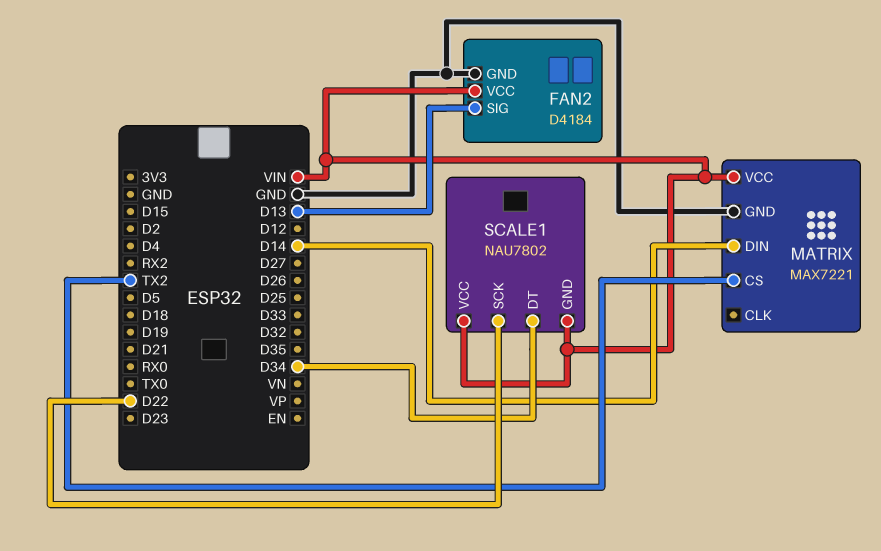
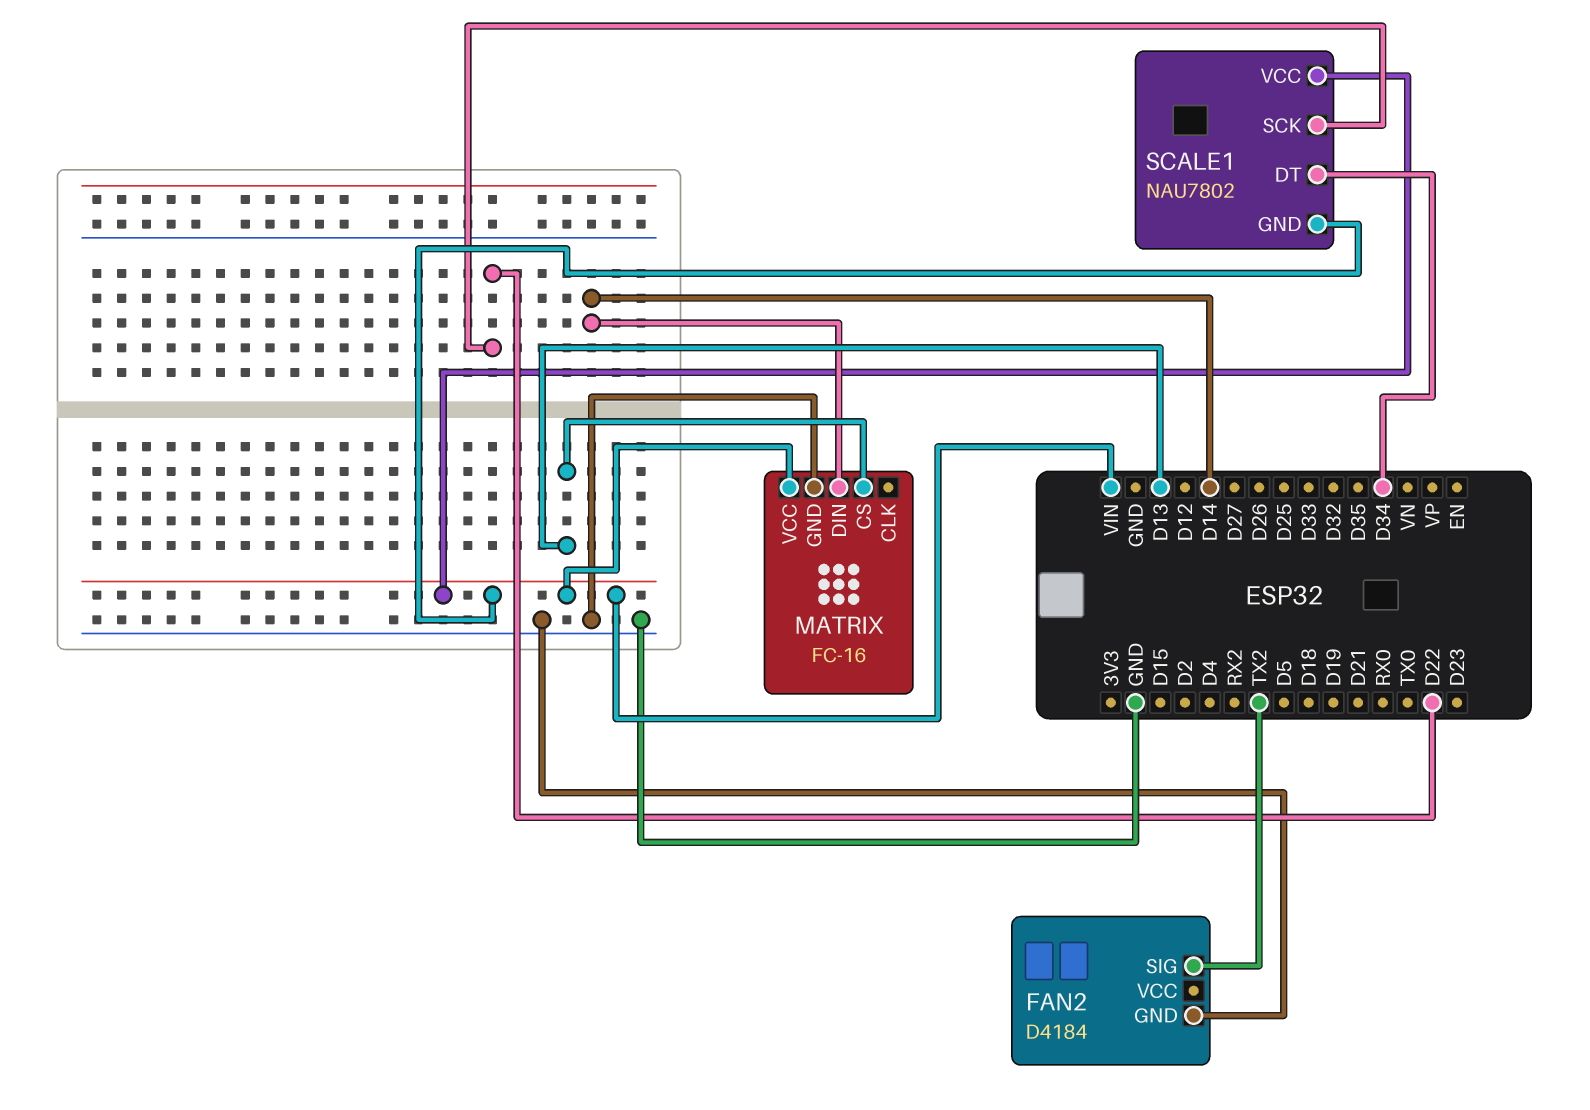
FAN2 pin SIG: D13 -> TX2
FAN2 pin VCC: VIN -> none
MATRIX: MAX7221 -> FC-16
MATRIX pin CS: TX2 -> D13

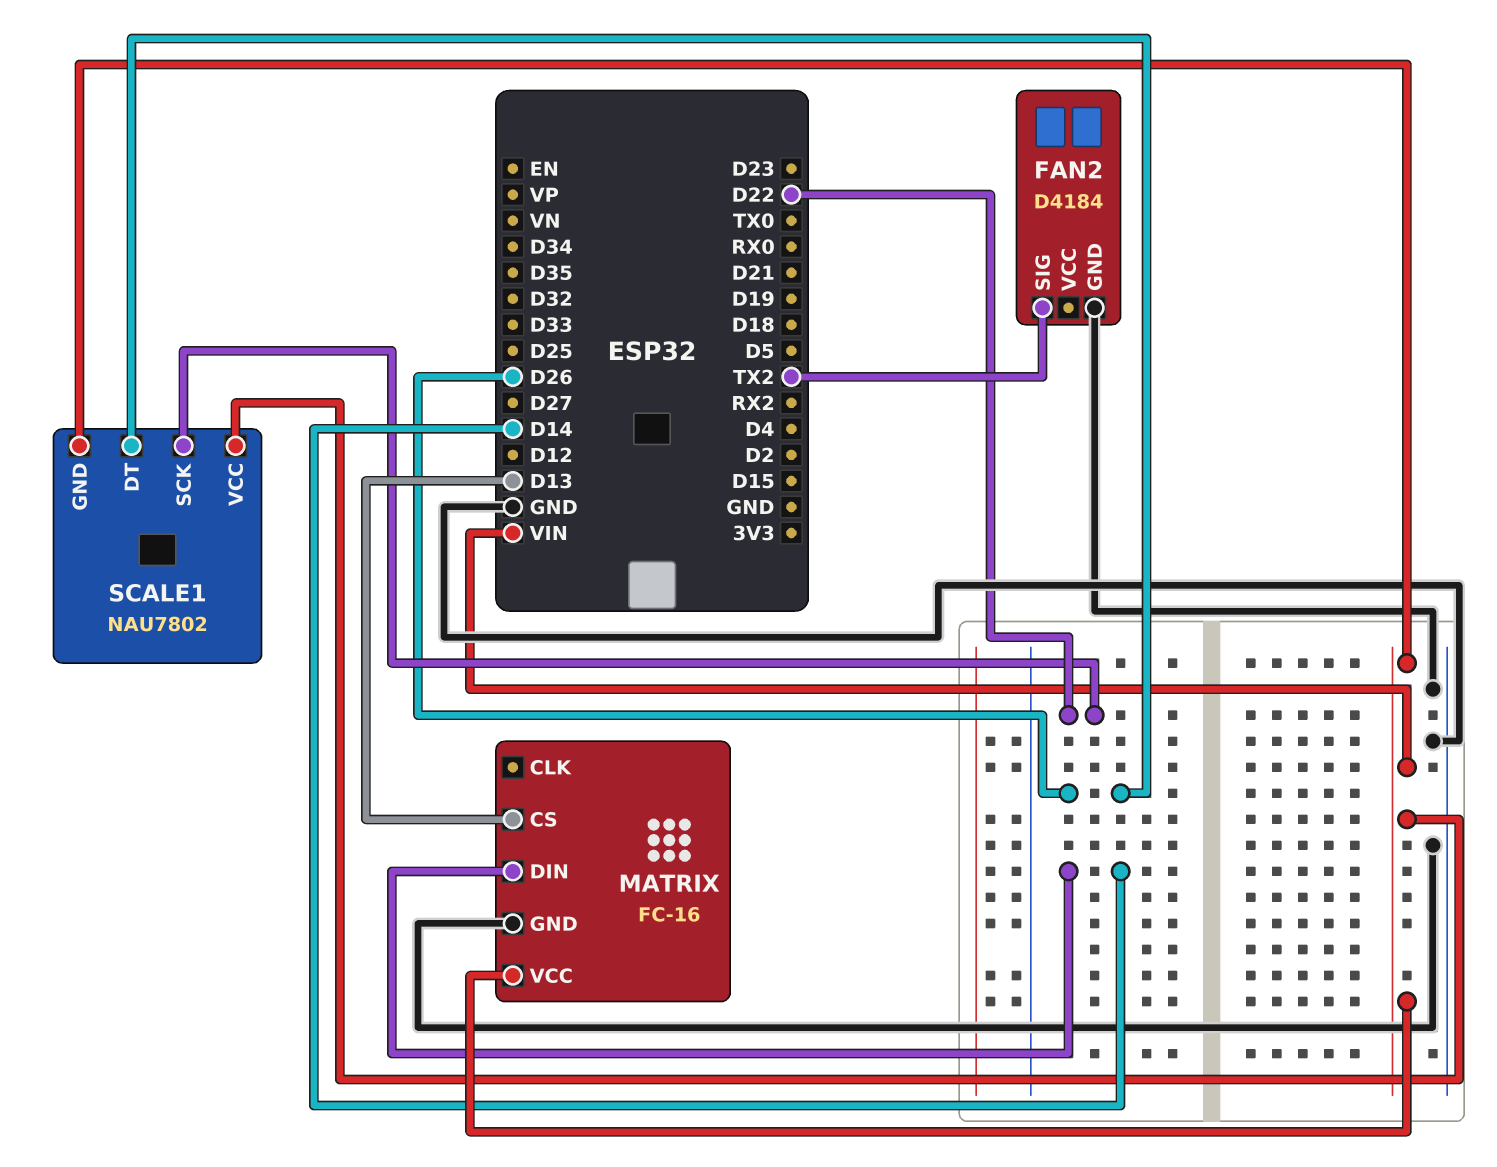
SCALE1 pin DT: D34 -> D26

